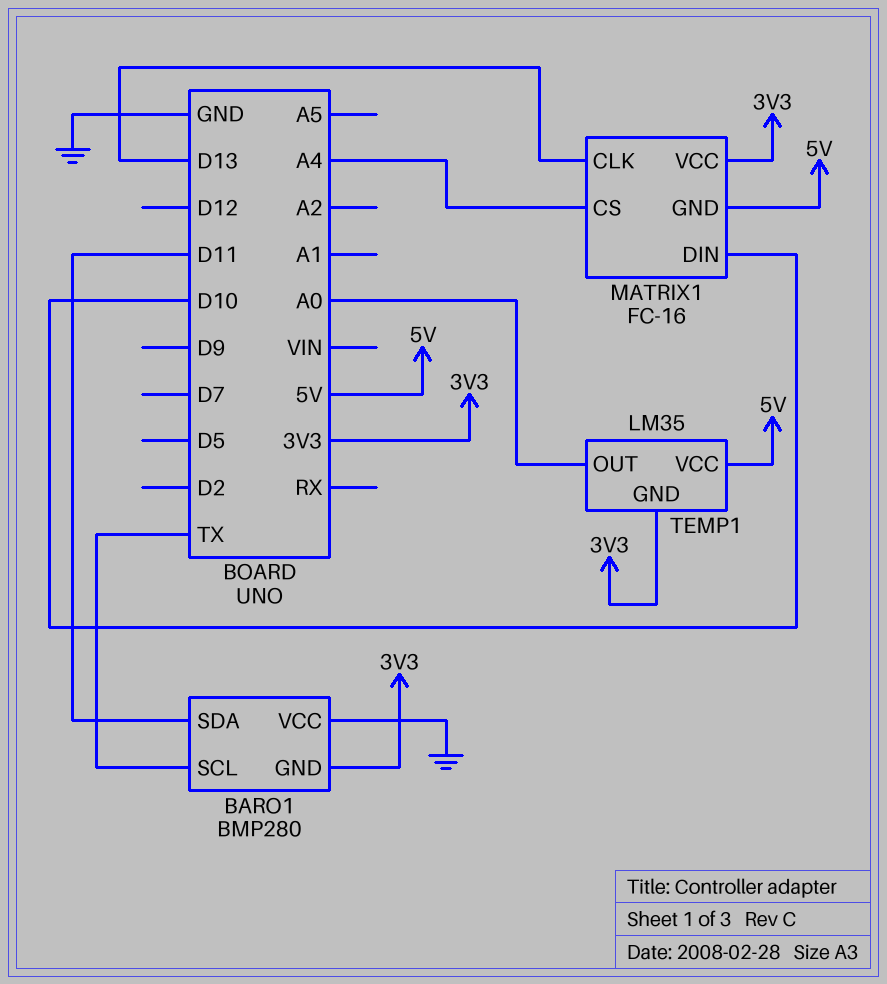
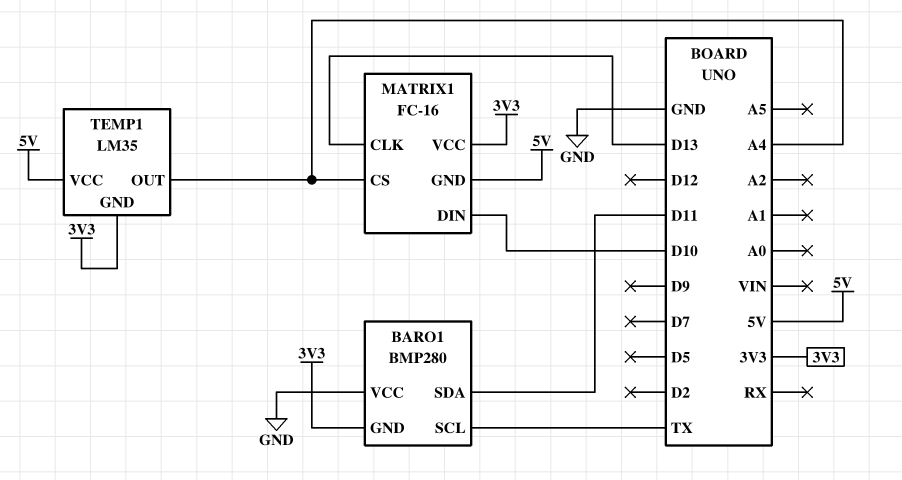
TEMP1 pin OUT: A0 -> A4

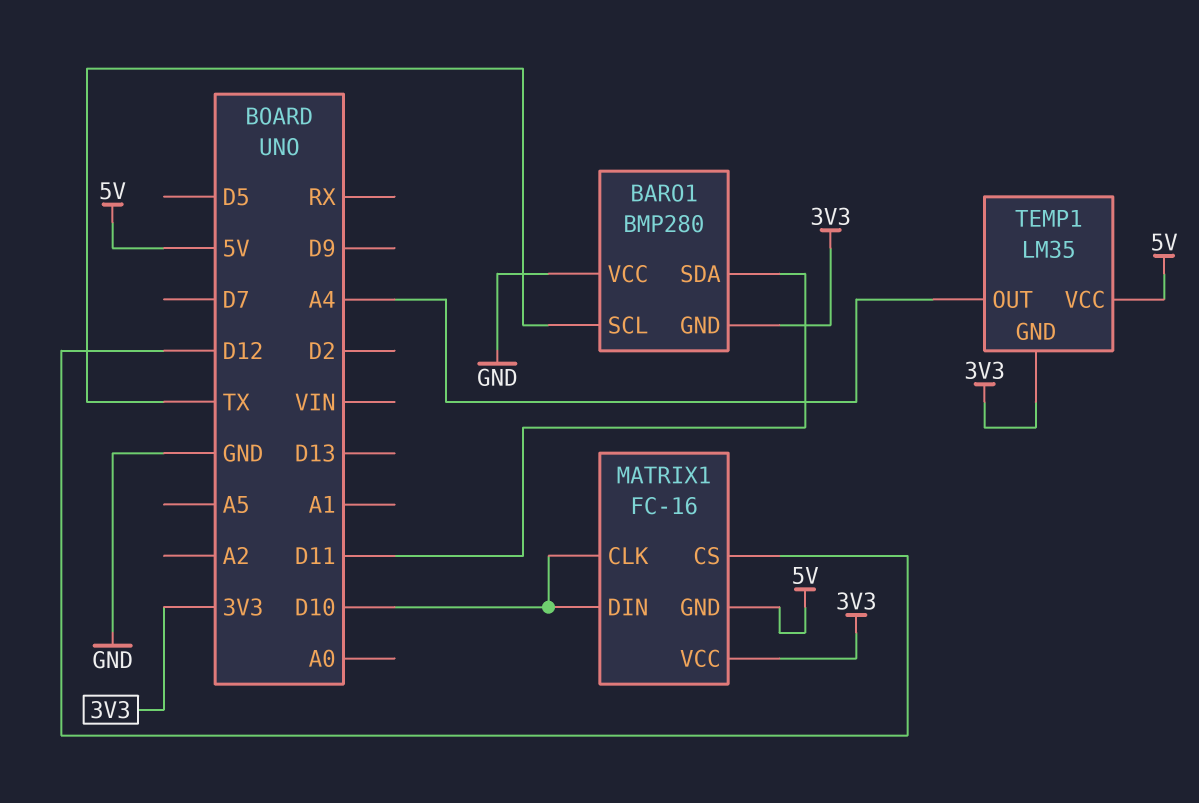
MATRIX1 pin CLK: D13 -> D10
MATRIX1 pin CS: A4 -> D12

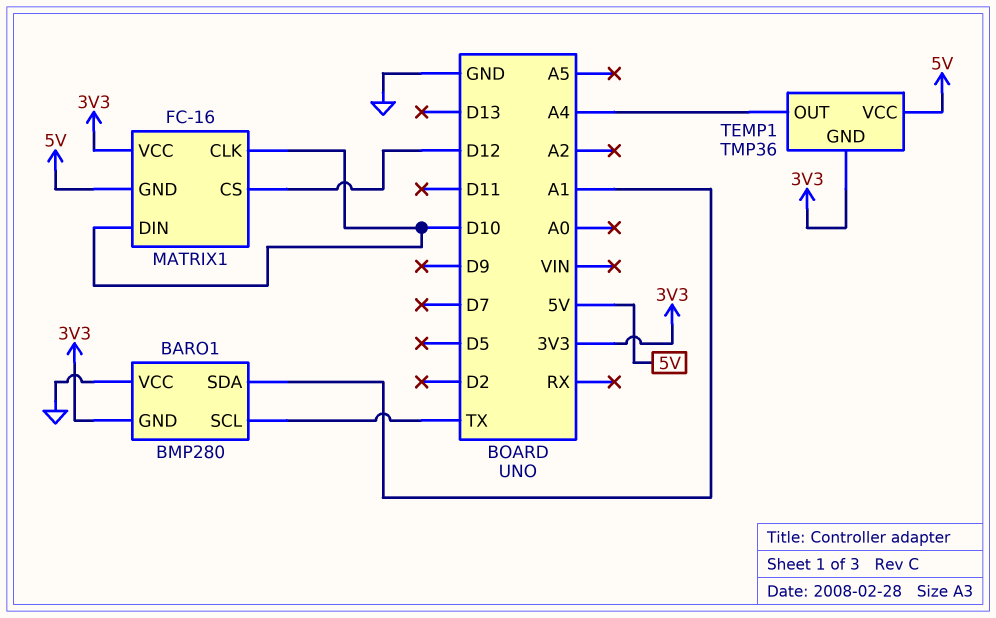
BARO1 pin SDA: D11 -> A1
TEMP1: LM35 -> TMP36

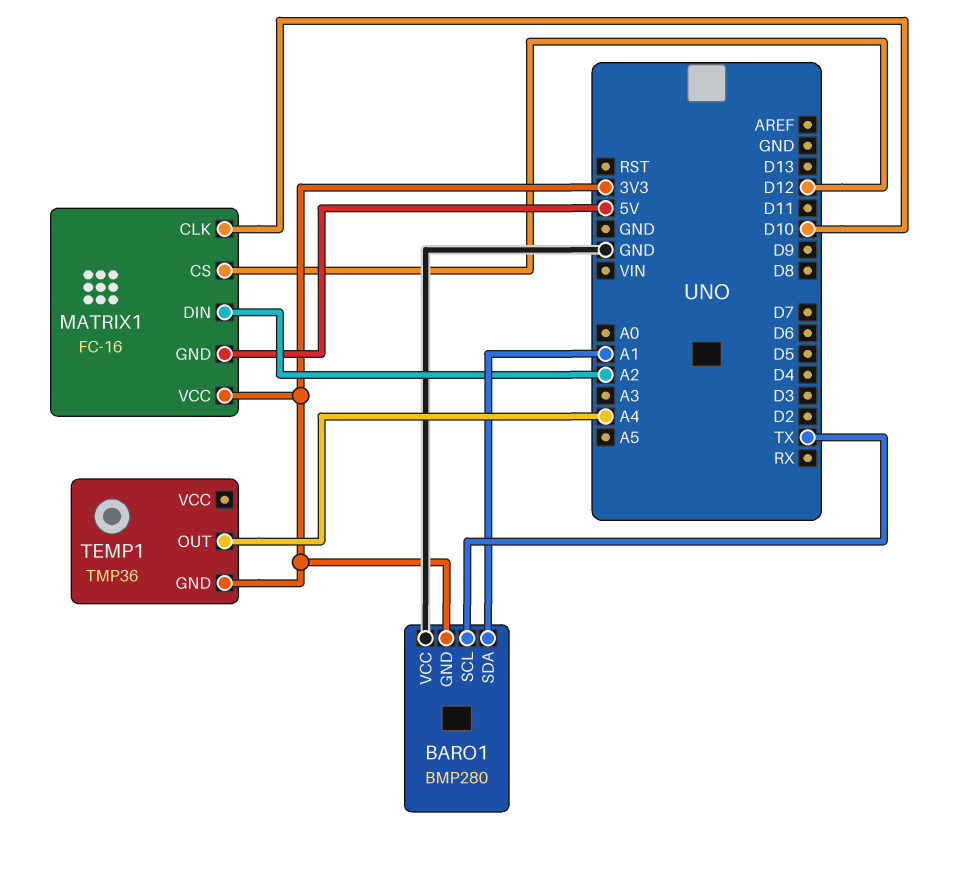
MATRIX1 pin DIN: D10 -> A2
TEMP1 pin VCC: 5V -> none

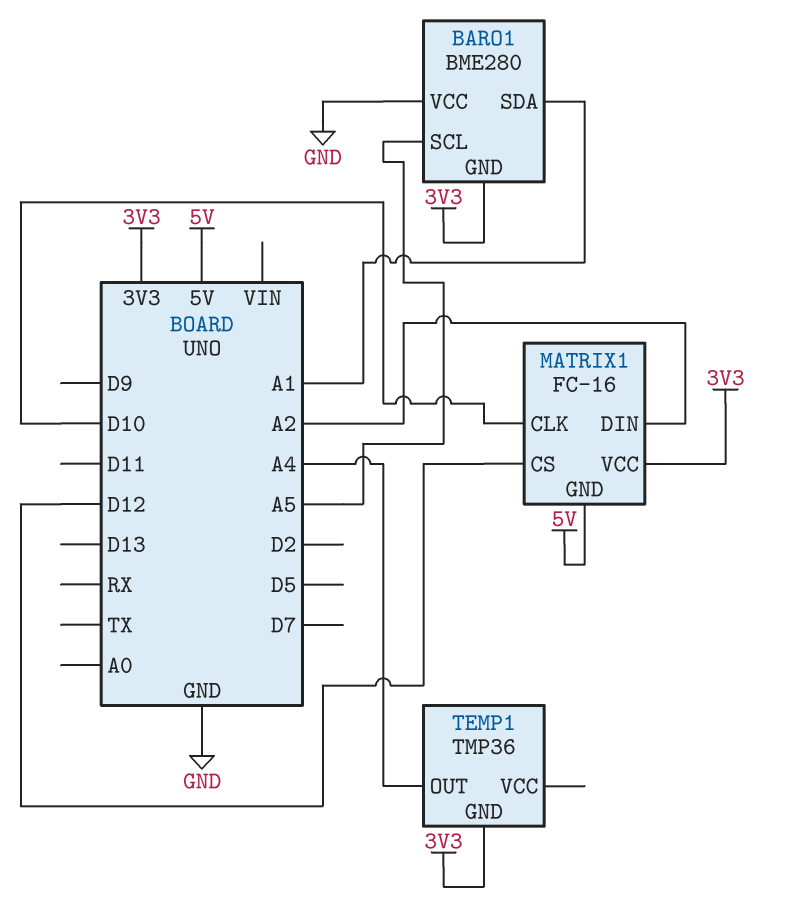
BARO1: BMP280 -> BME280
BARO1 pin SCL: TX -> A5

